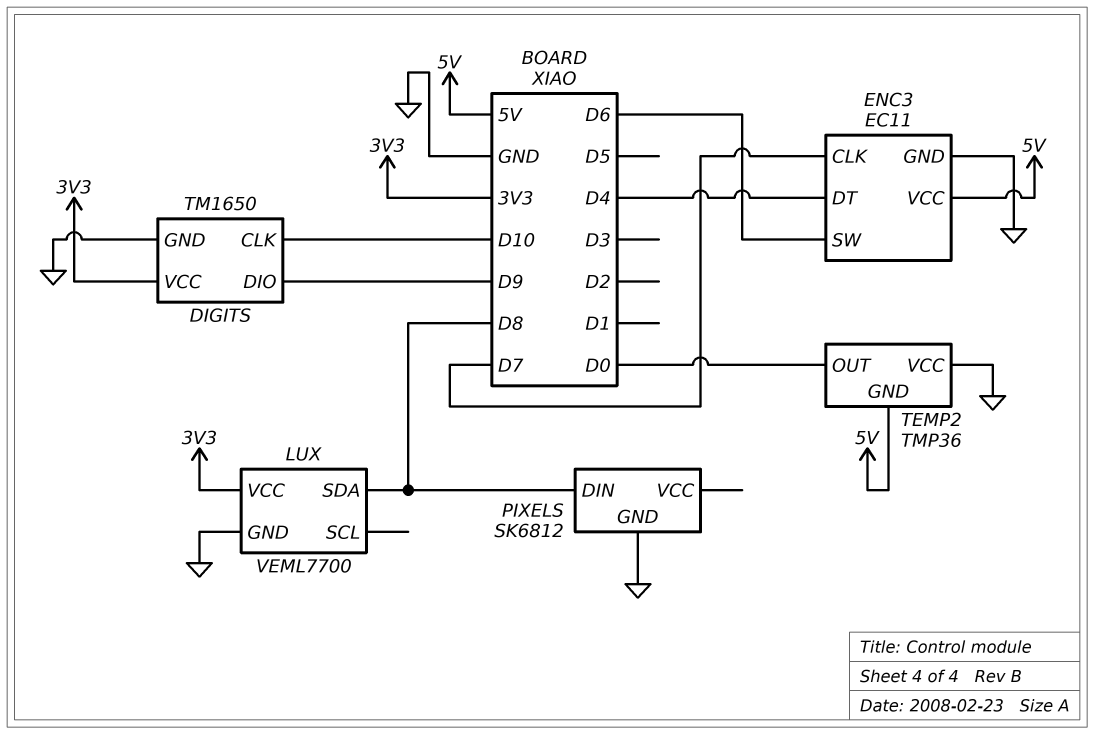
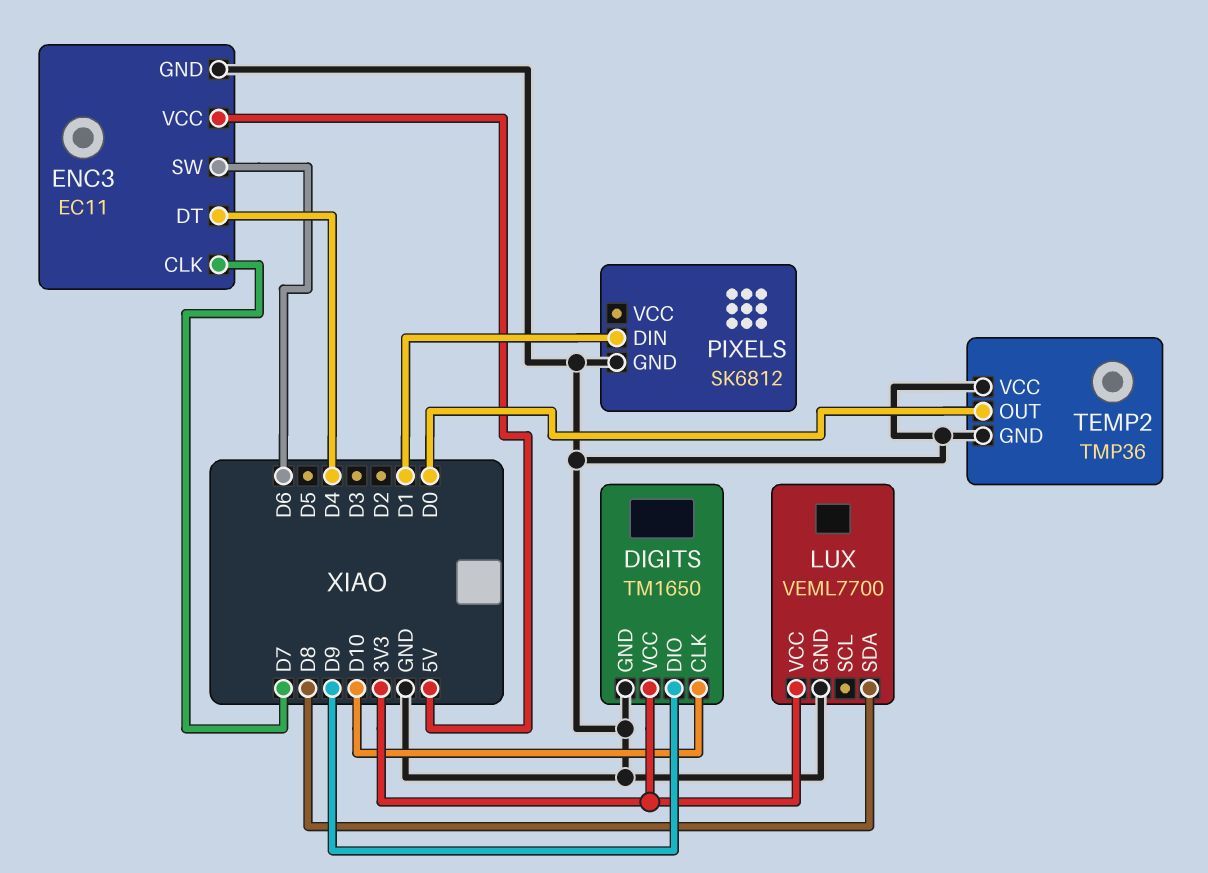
PIXELS pin DIN: D8 -> D1
TEMP2 pin GND: 5V -> GND

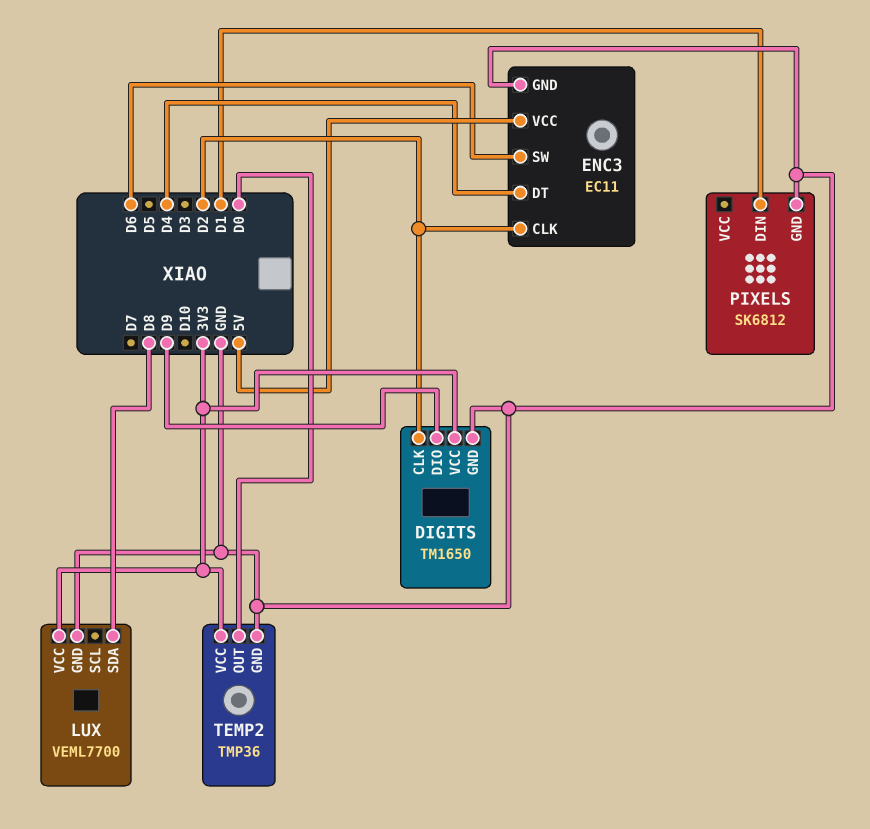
DIGITS pin CLK: D10 -> D2
ENC3 pin CLK: D7 -> D2
TEMP2 pin VCC: GND -> 3V3

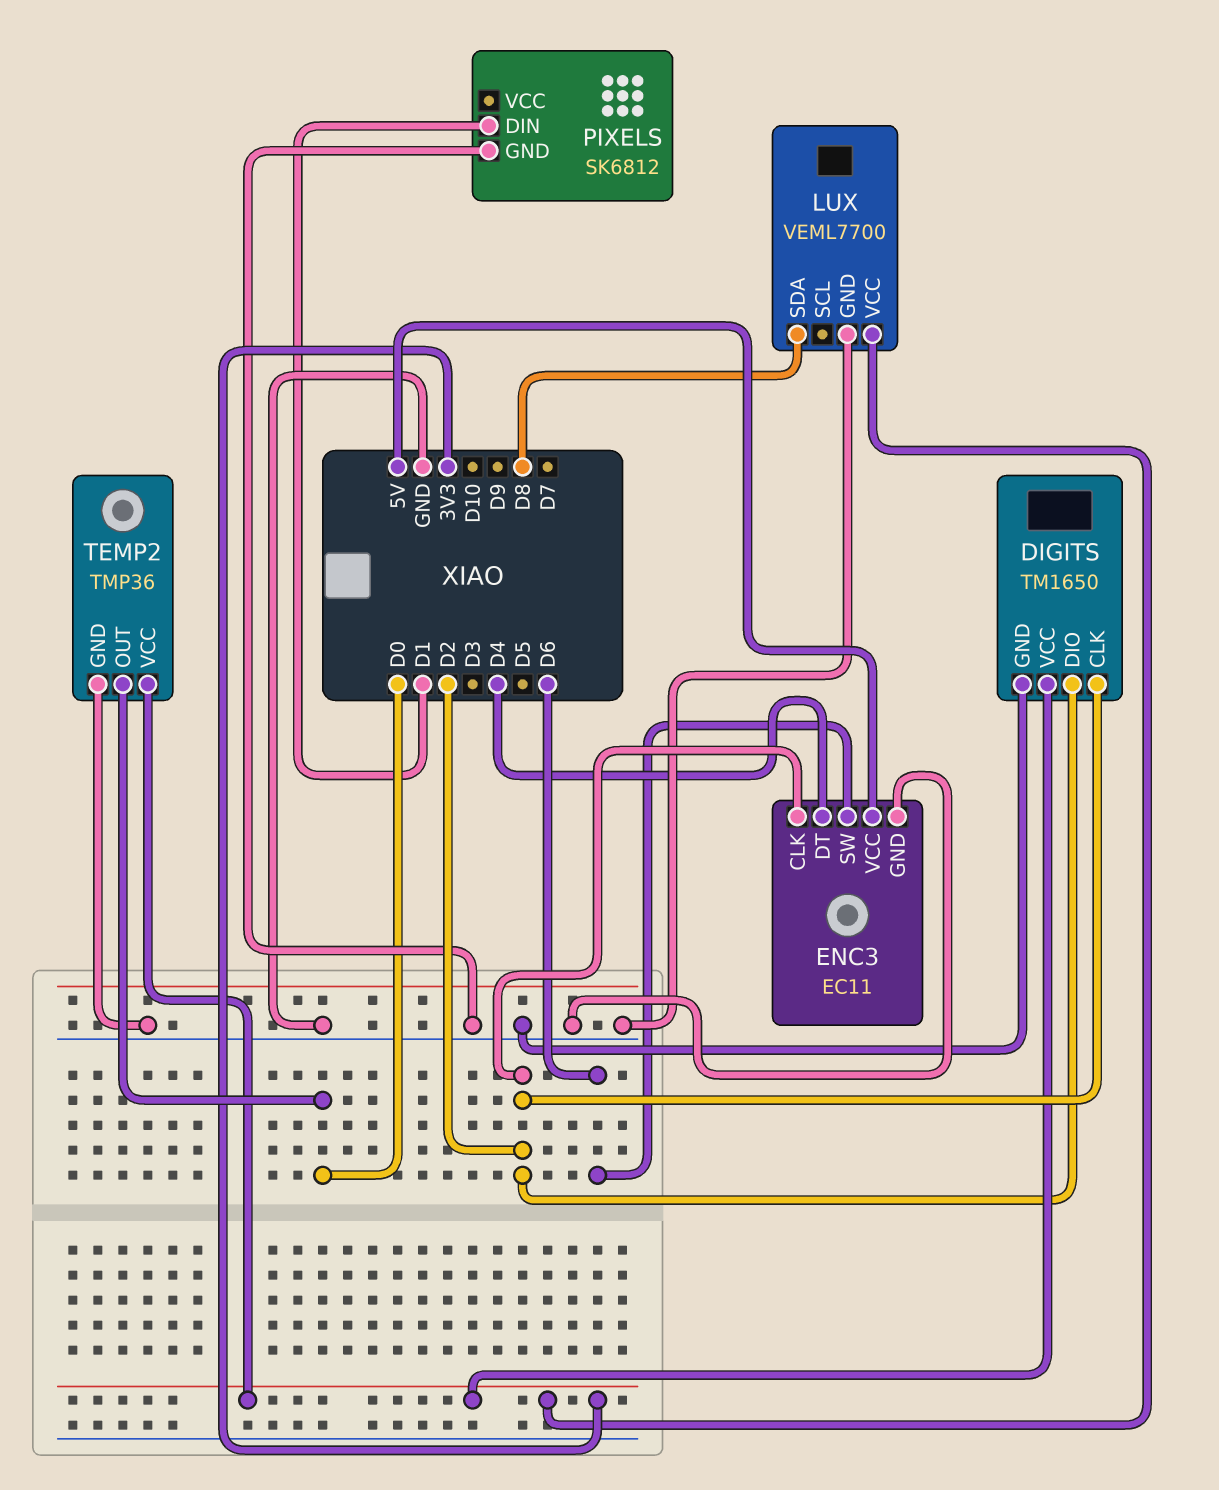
DIGITS pin DIO: D9 -> D2

